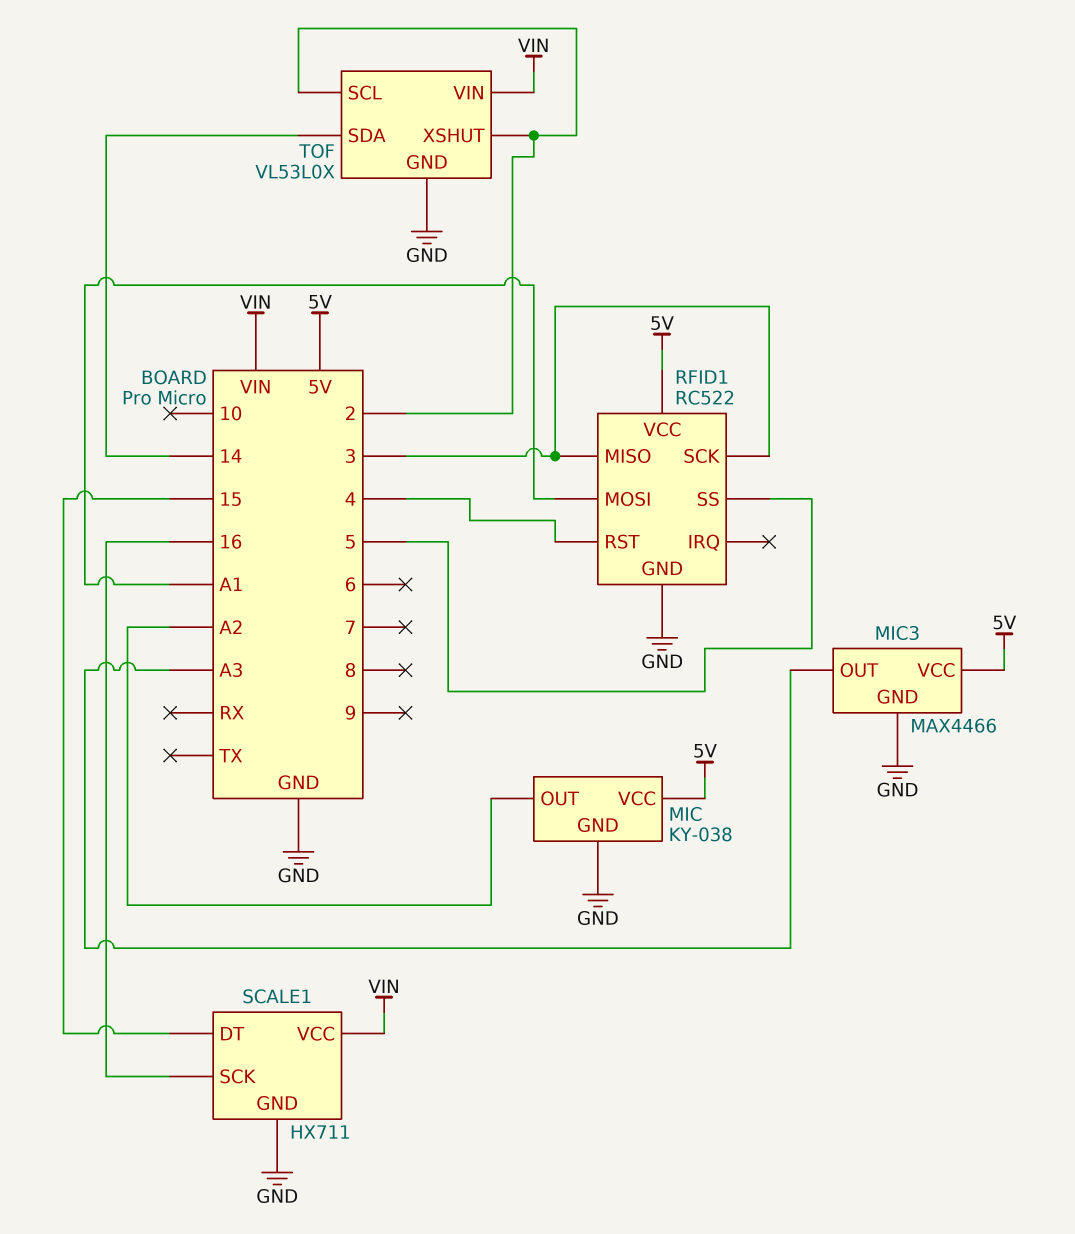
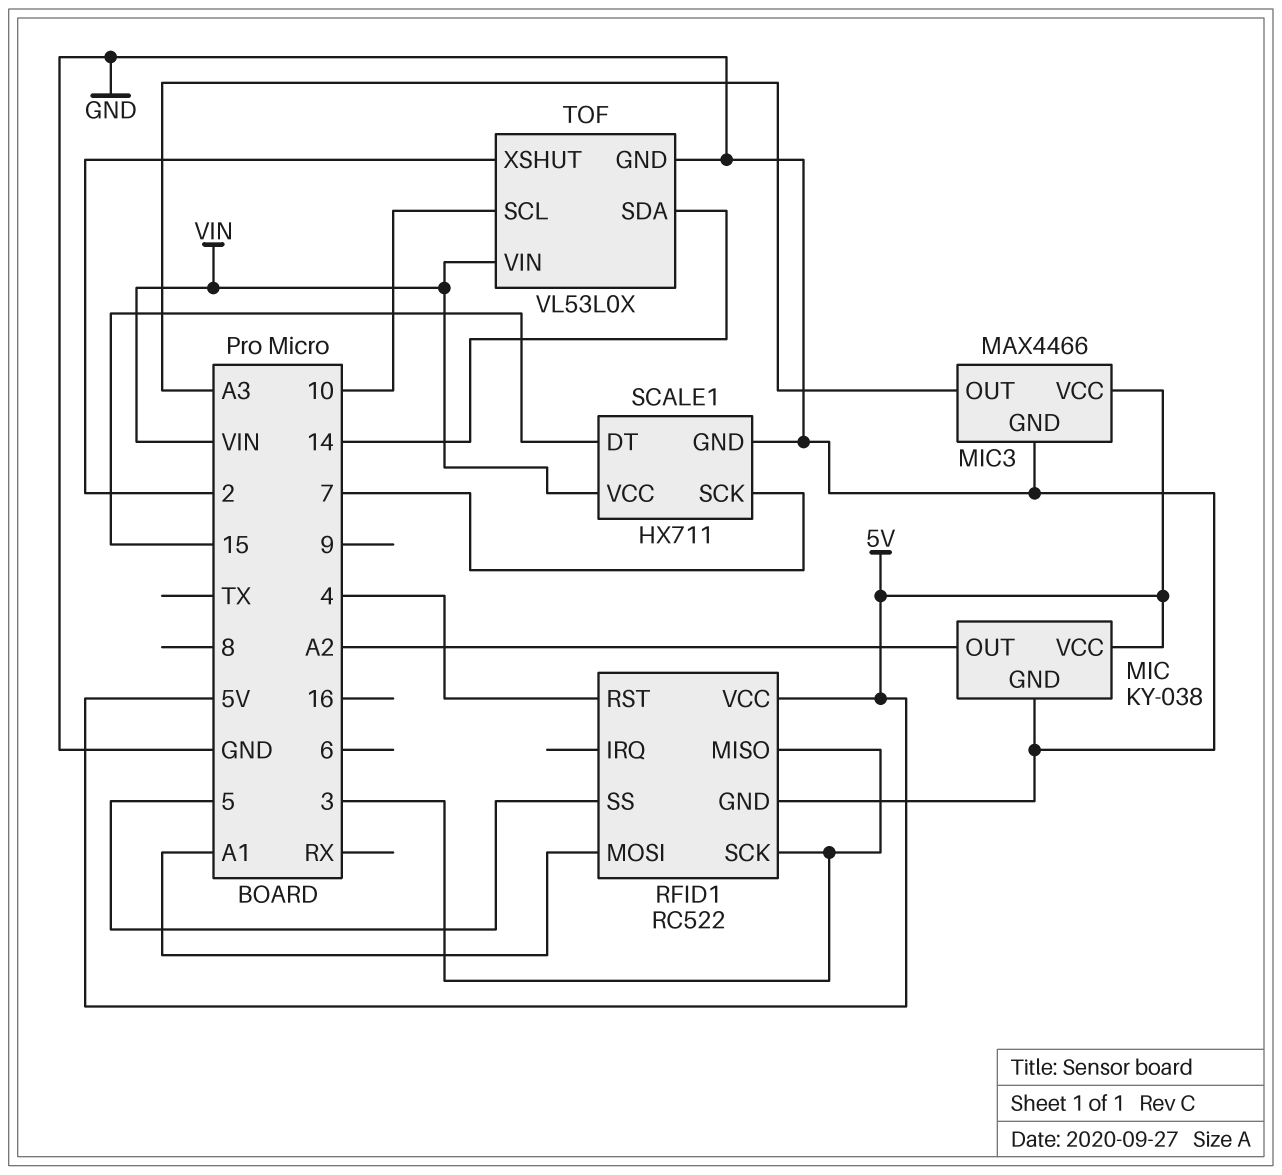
SCALE1 pin SCK: 16 -> 7
TOF pin SCL: 2 -> 10

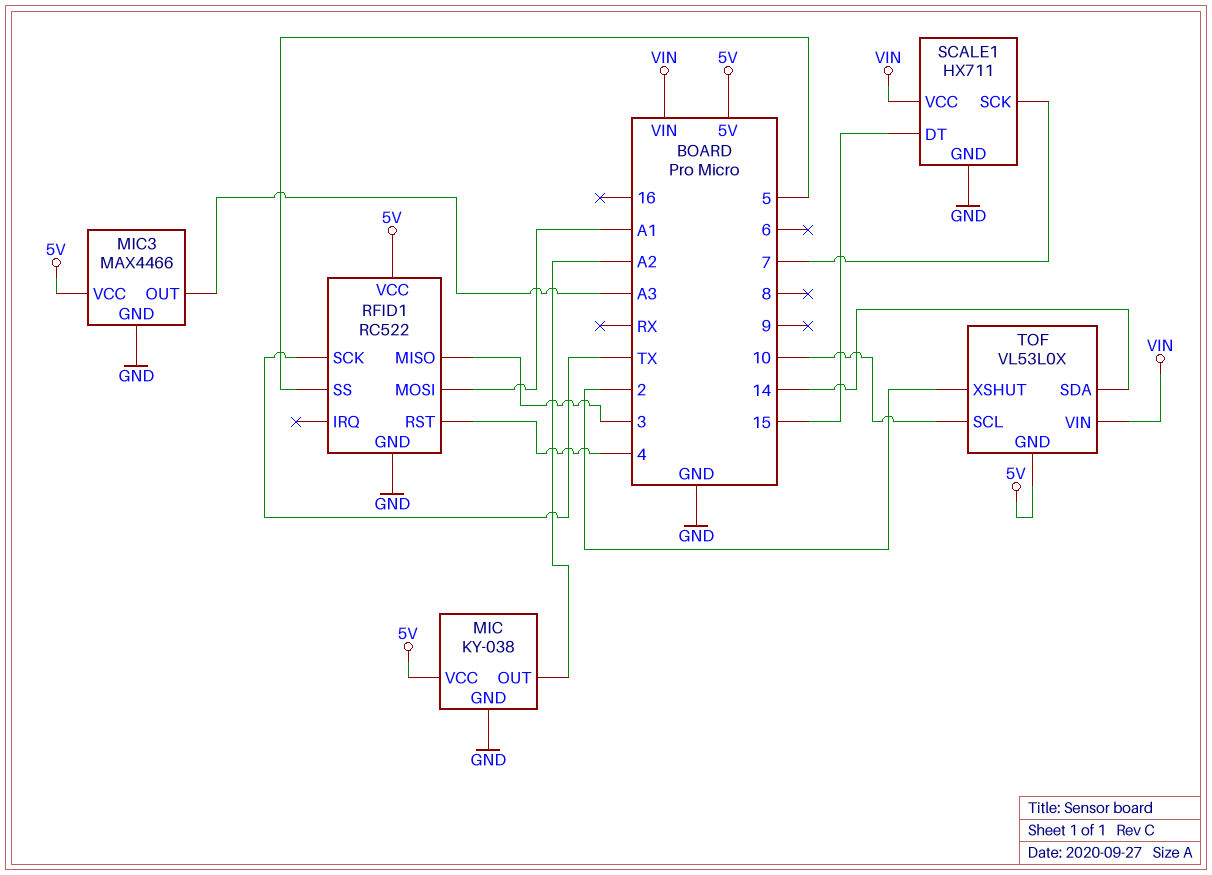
RFID1 pin SCK: 3 -> TX
TOF pin GND: GND -> 5V

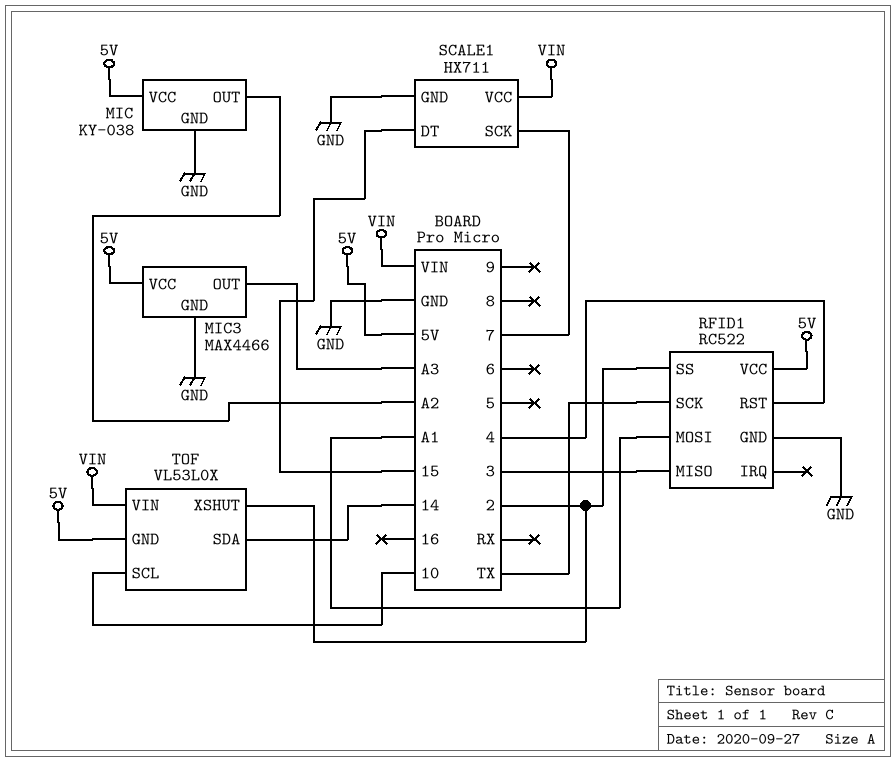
RFID1 pin SS: 5 -> 2

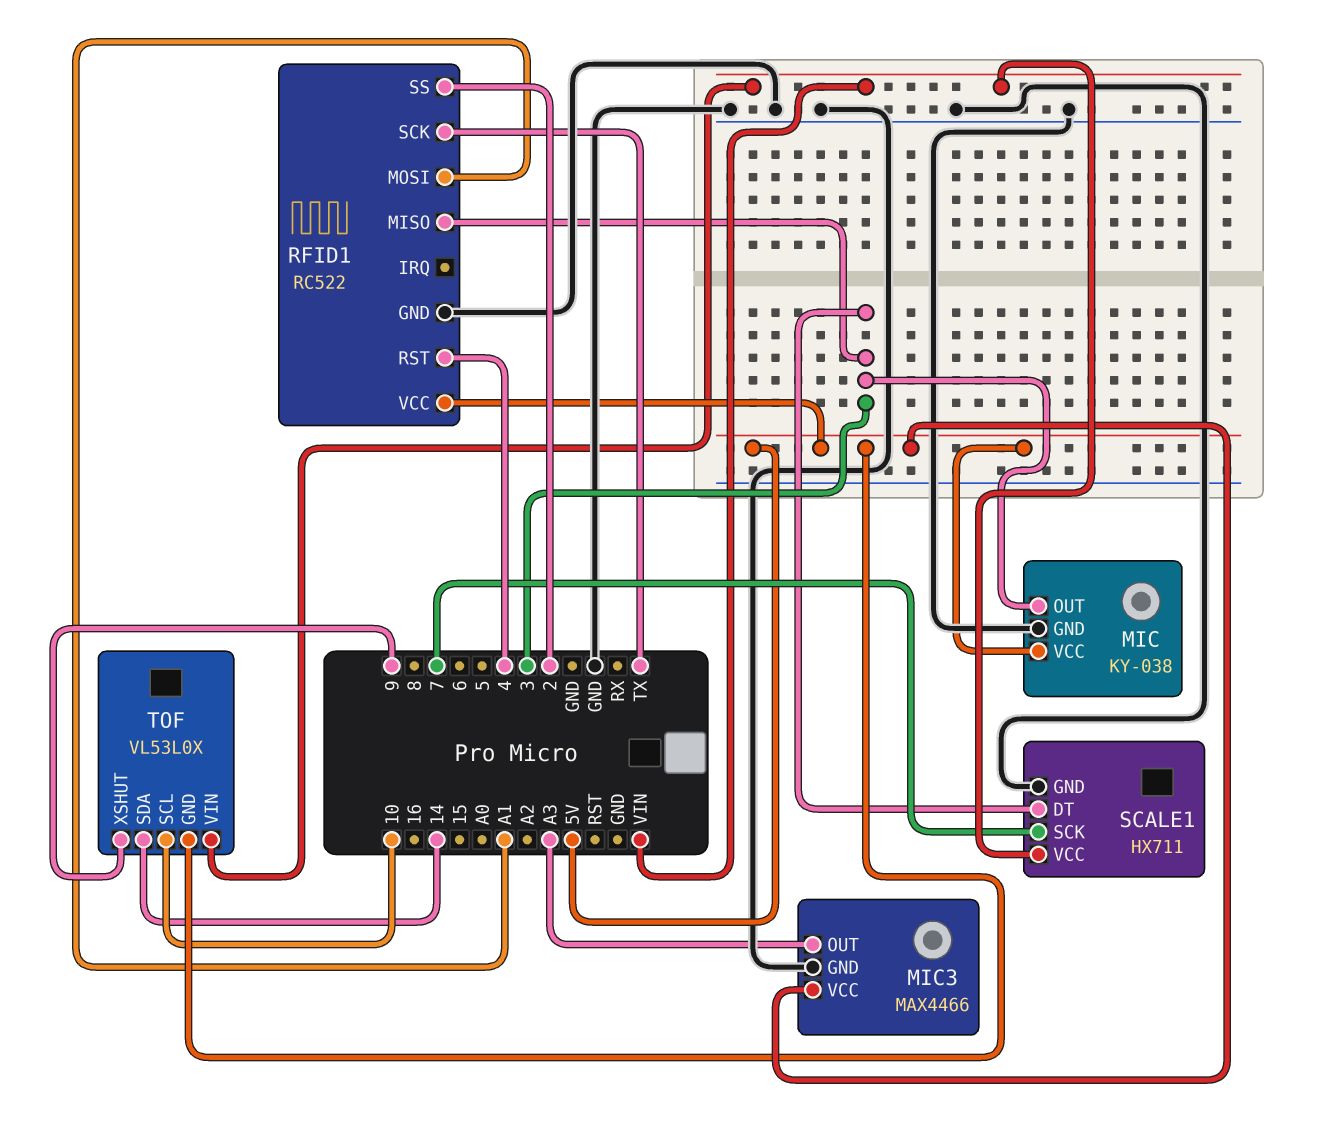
MIC pin OUT: A2 -> 3
SCALE1 pin DT: 15 -> 3
TOF pin XSHUT: 2 -> 9

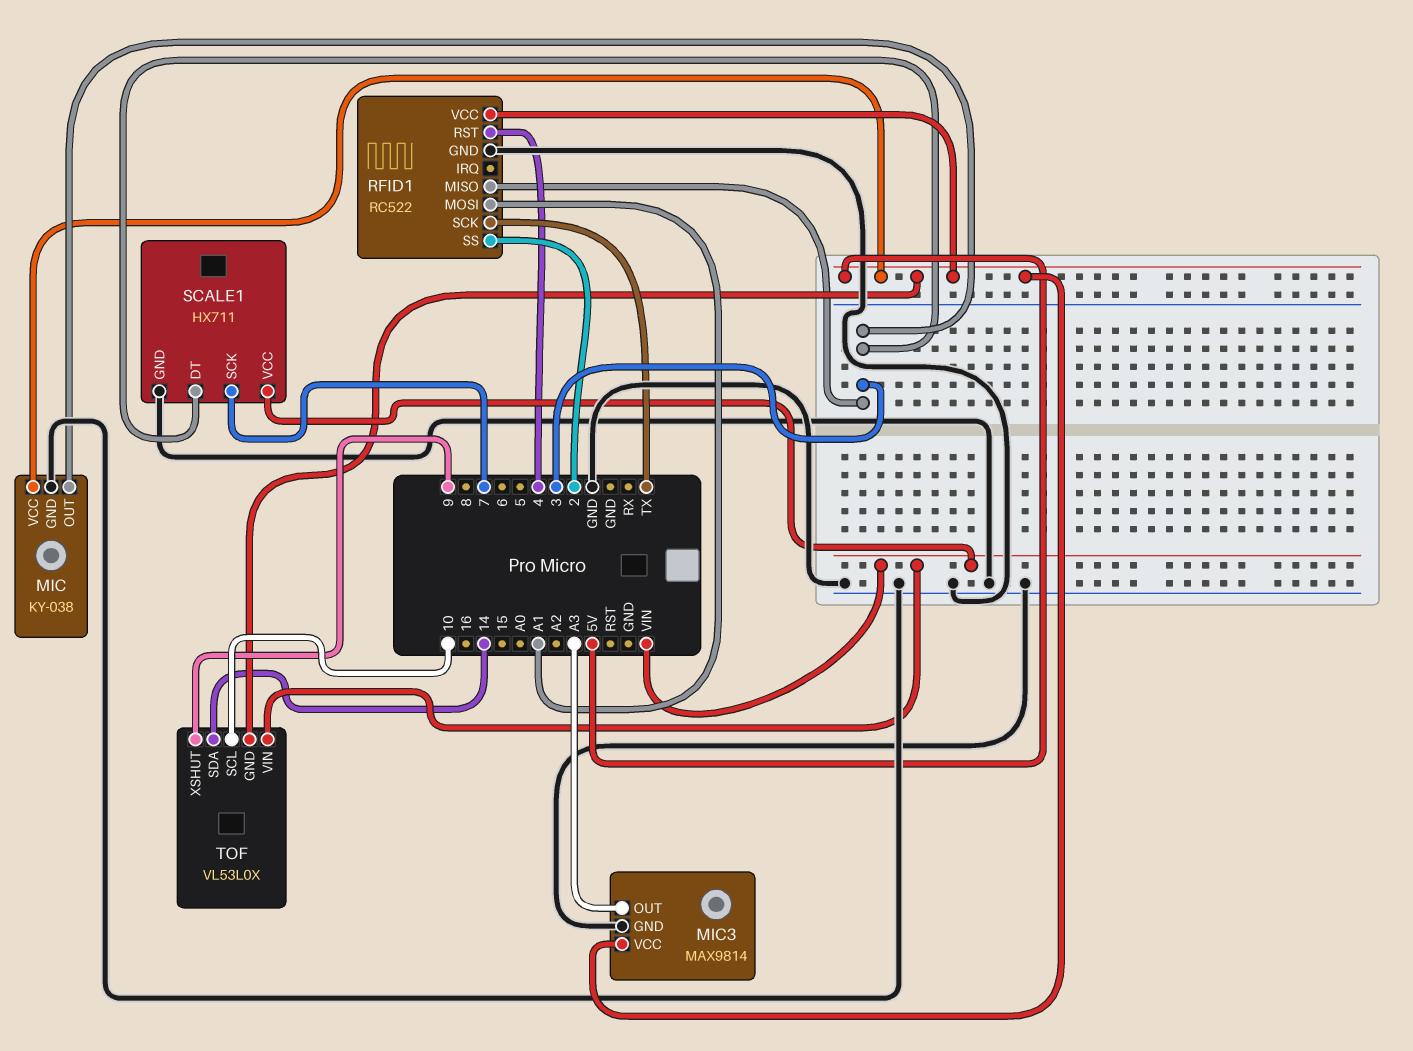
MIC3: MAX4466 -> MAX9814

